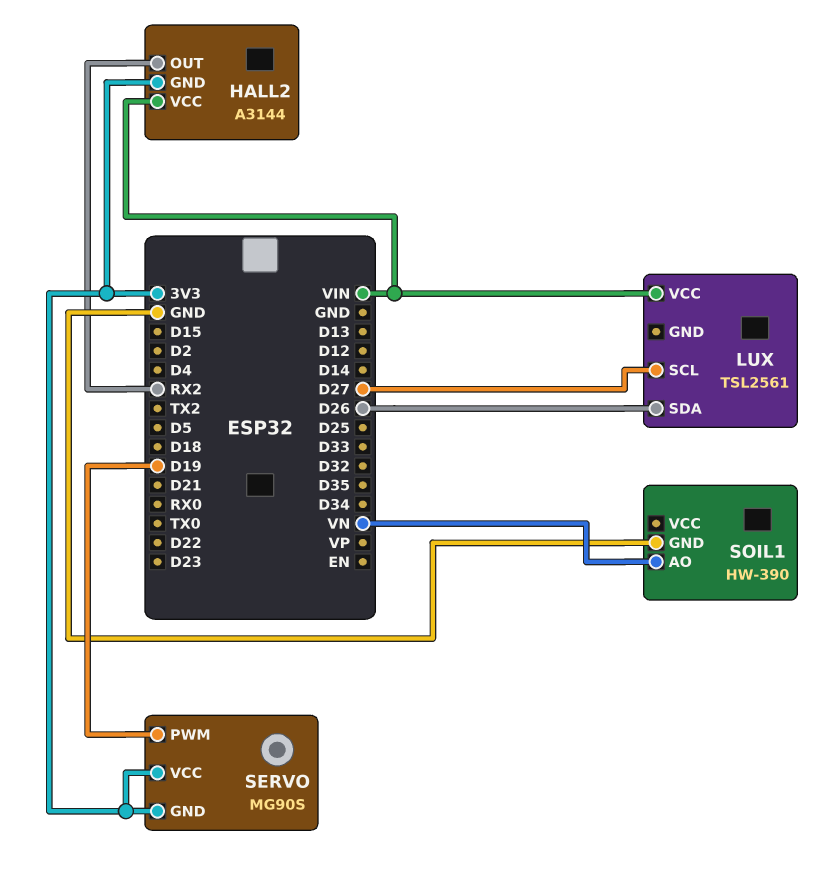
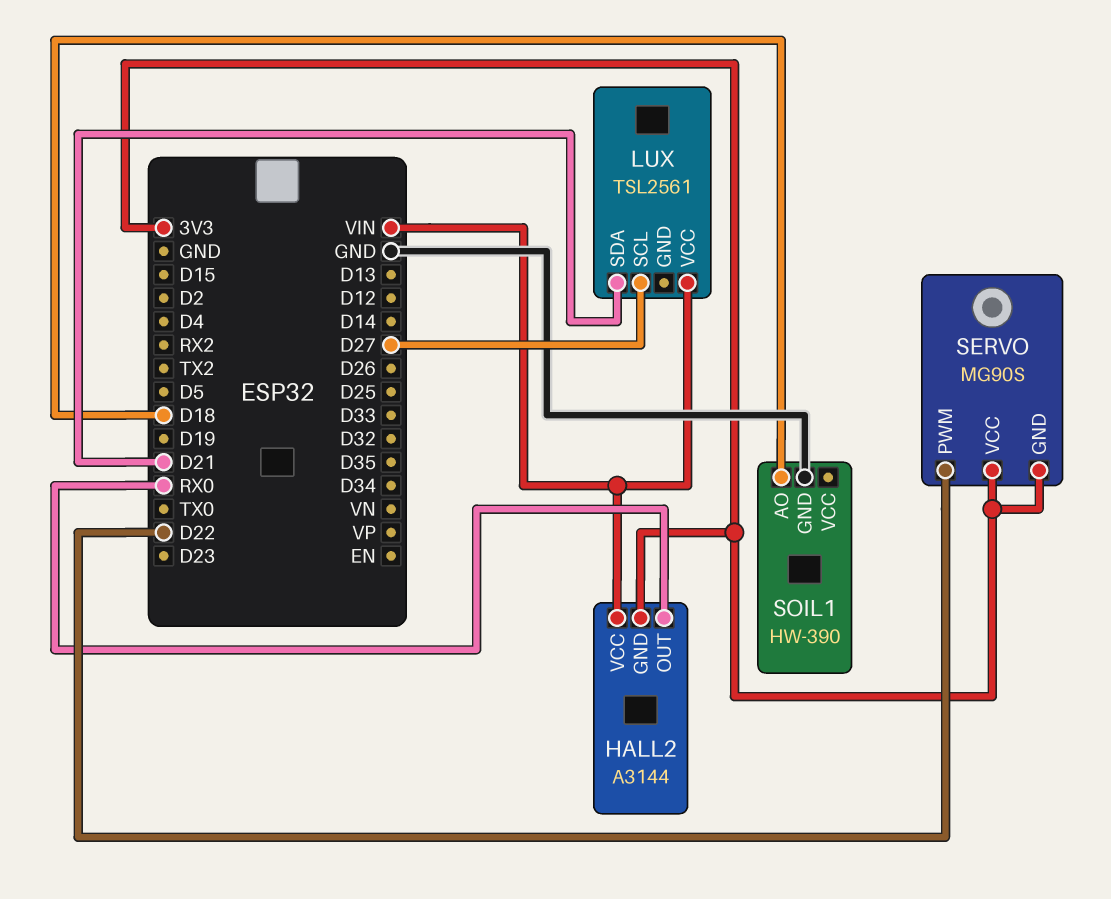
HALL2 pin OUT: RX2 -> RX0
LUX pin SDA: D26 -> D21
SERVO pin PWM: D19 -> D22
SOIL1 pin AO: VN -> D18

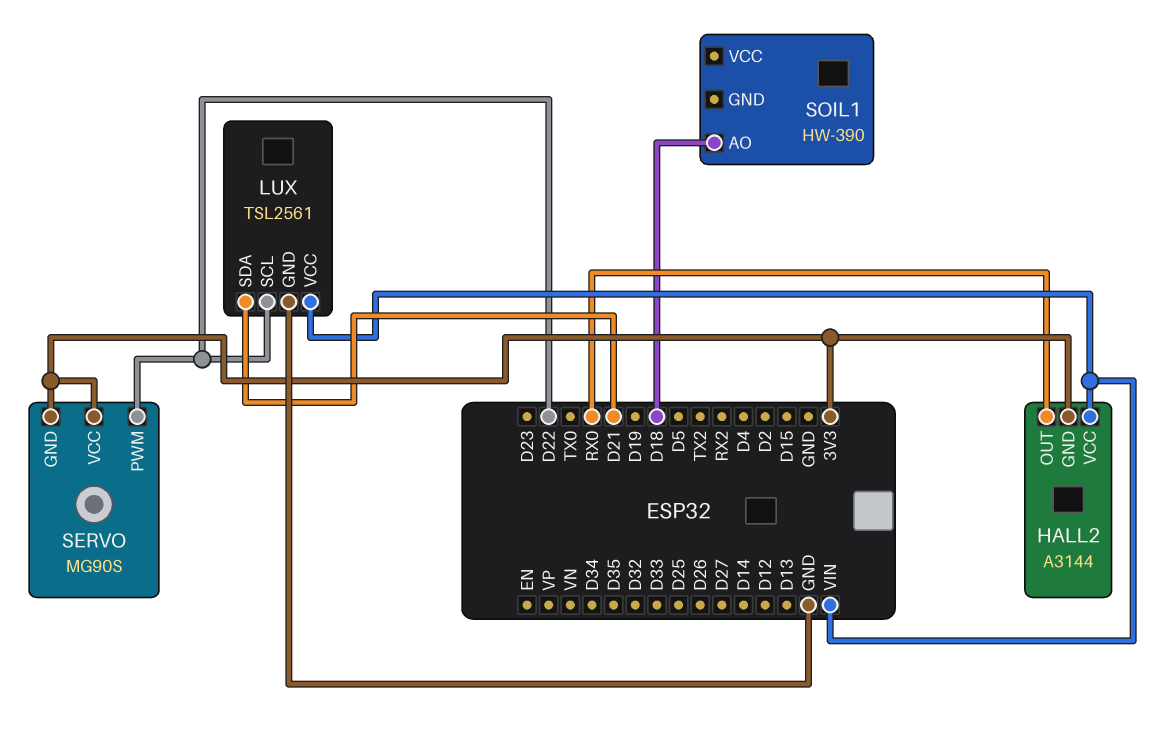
LUX pin GND: none -> GND
LUX pin SCL: D27 -> D22
SOIL1 pin GND: GND -> none

